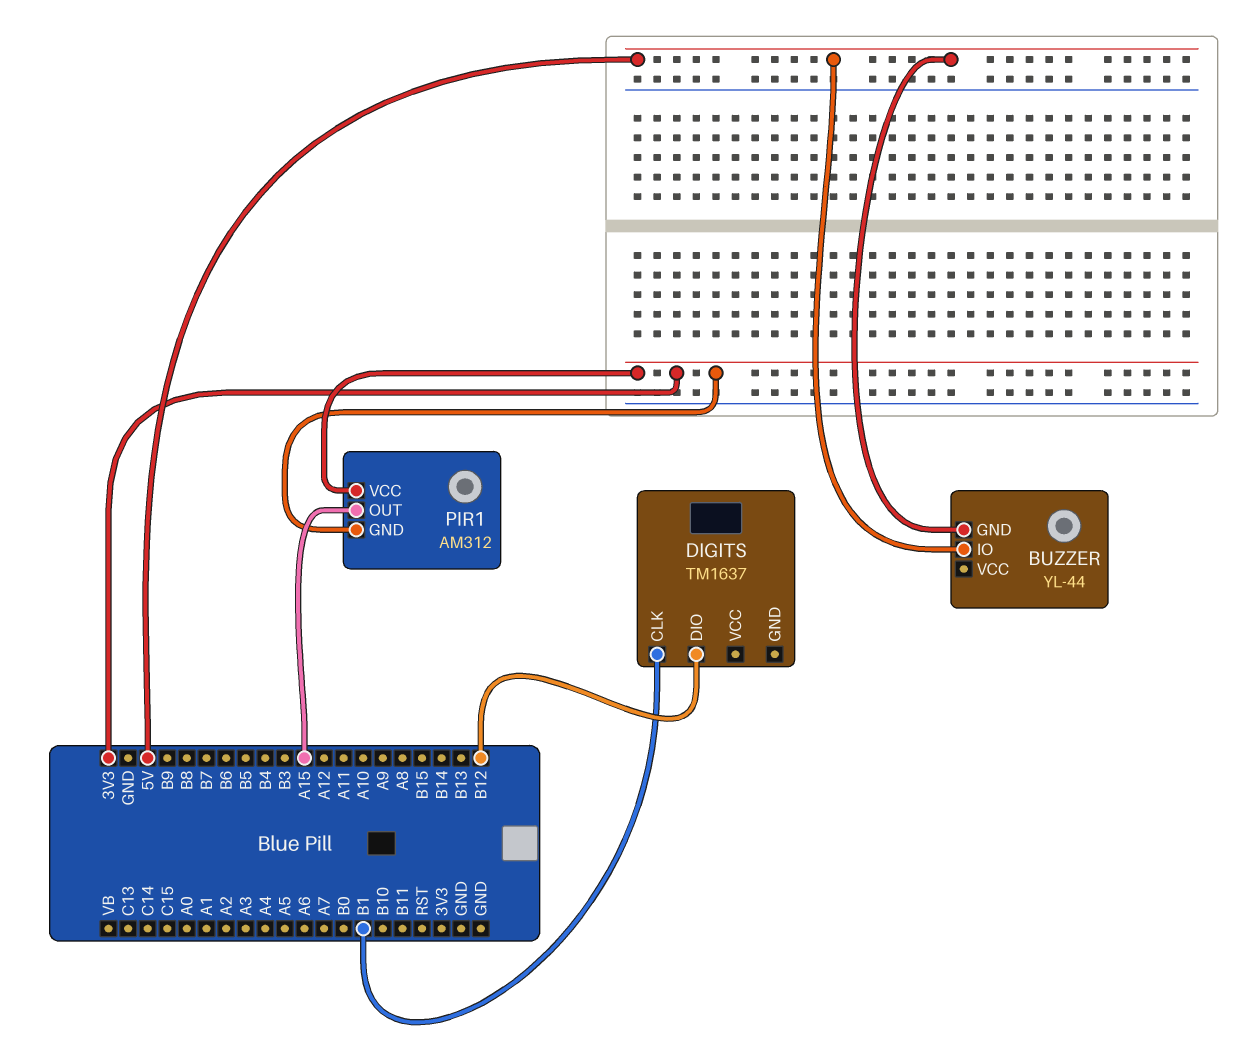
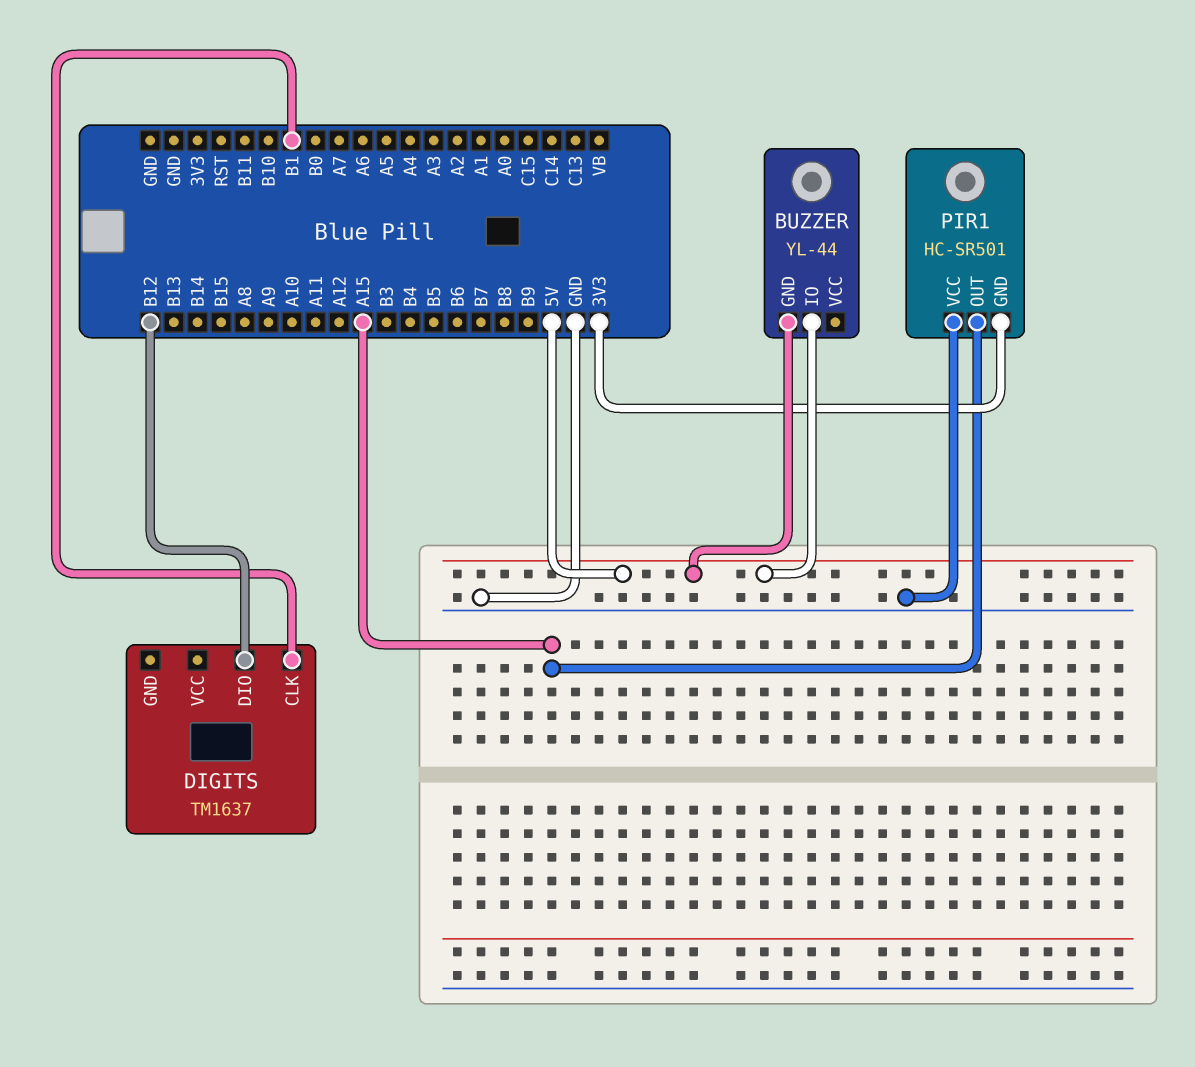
PIR1: AM312 -> HC-SR501
PIR1 pin VCC: 3V3 -> GND

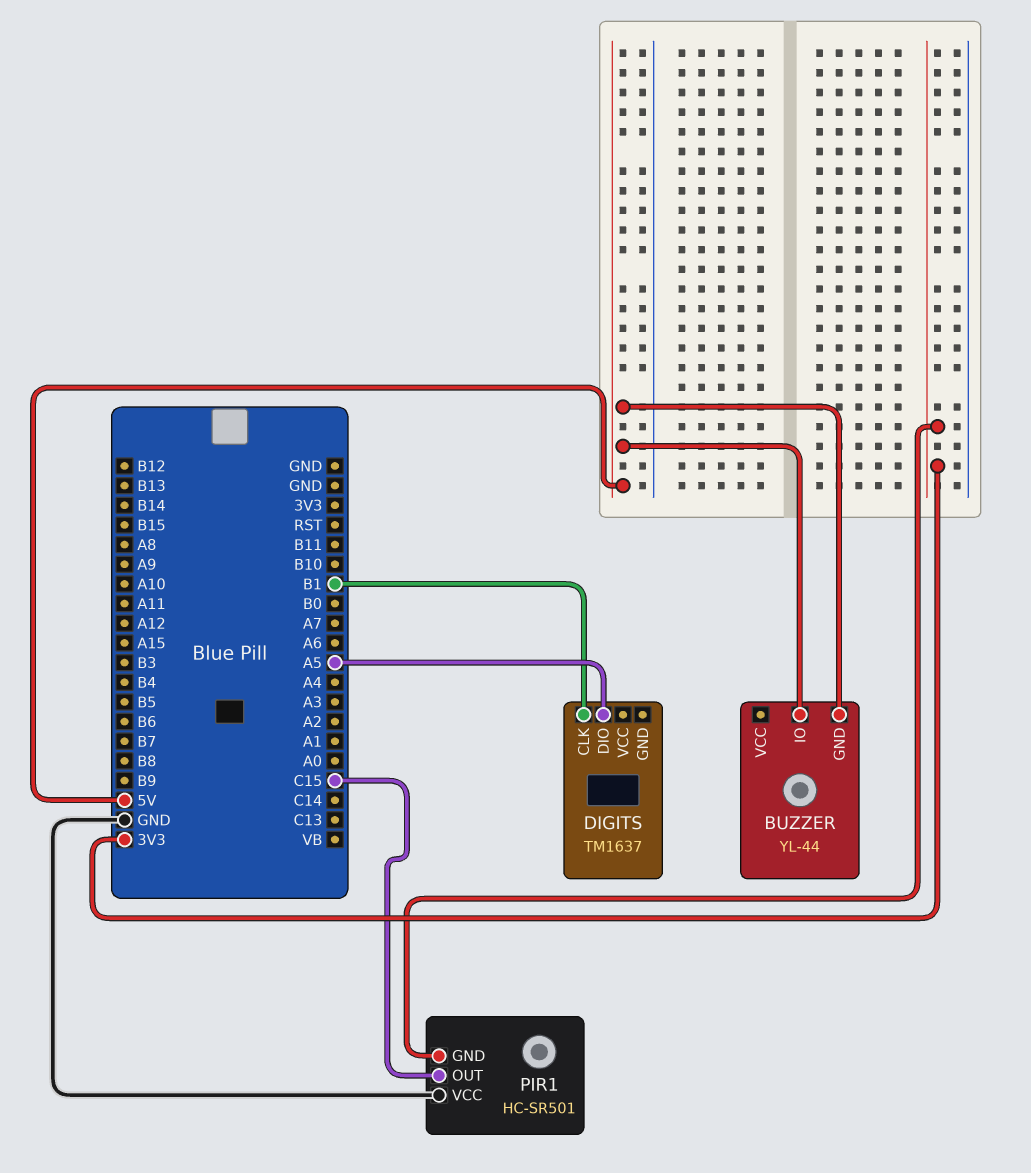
DIGITS pin DIO: B12 -> A5
PIR1 pin OUT: A15 -> C15

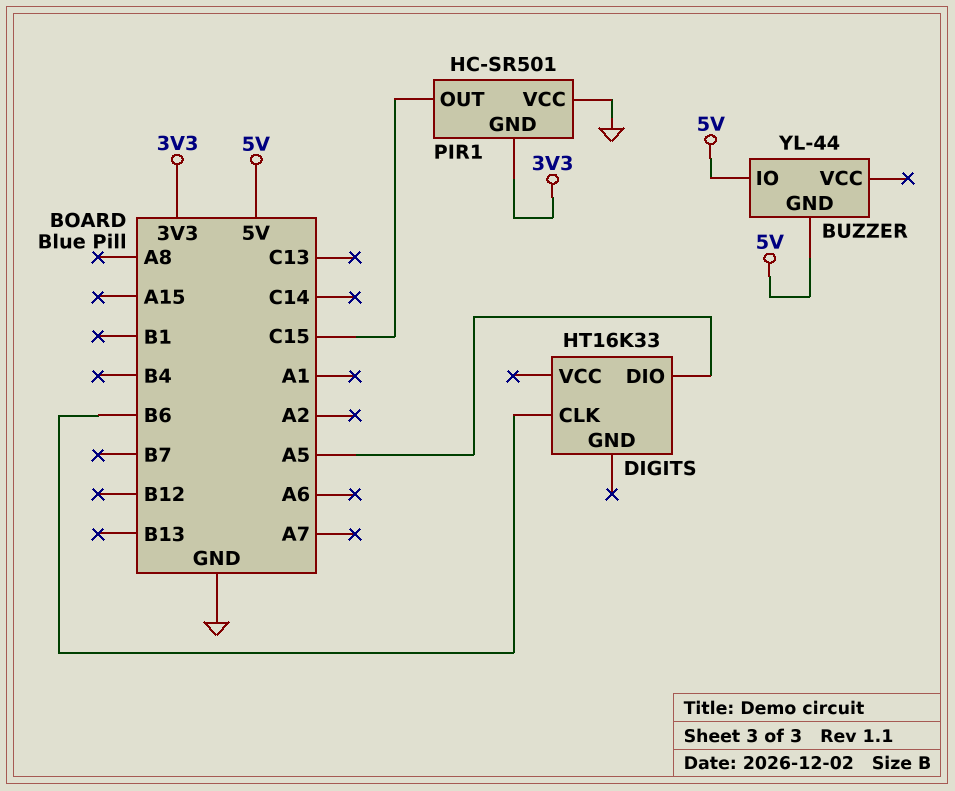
DIGITS: TM1637 -> HT16K33
DIGITS pin CLK: B1 -> B6

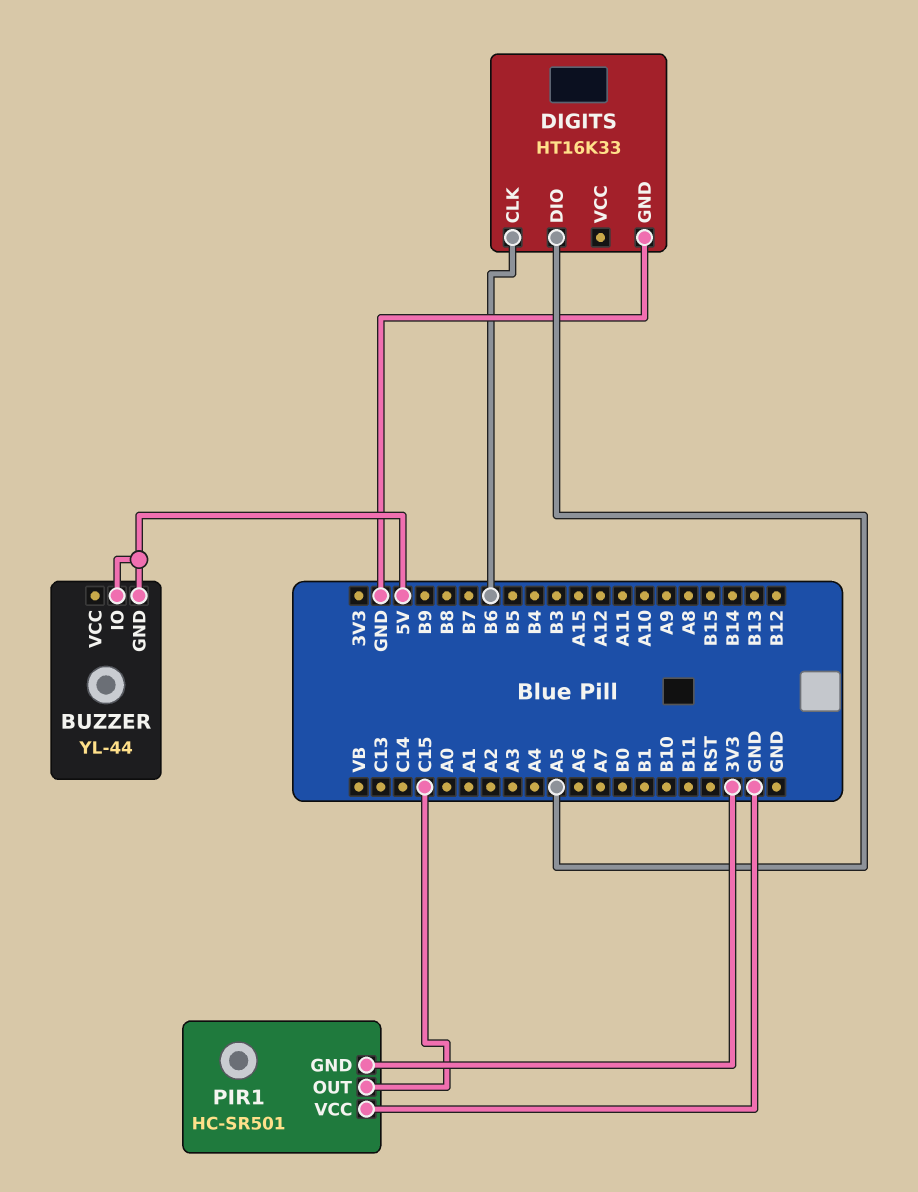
DIGITS pin GND: none -> GND

